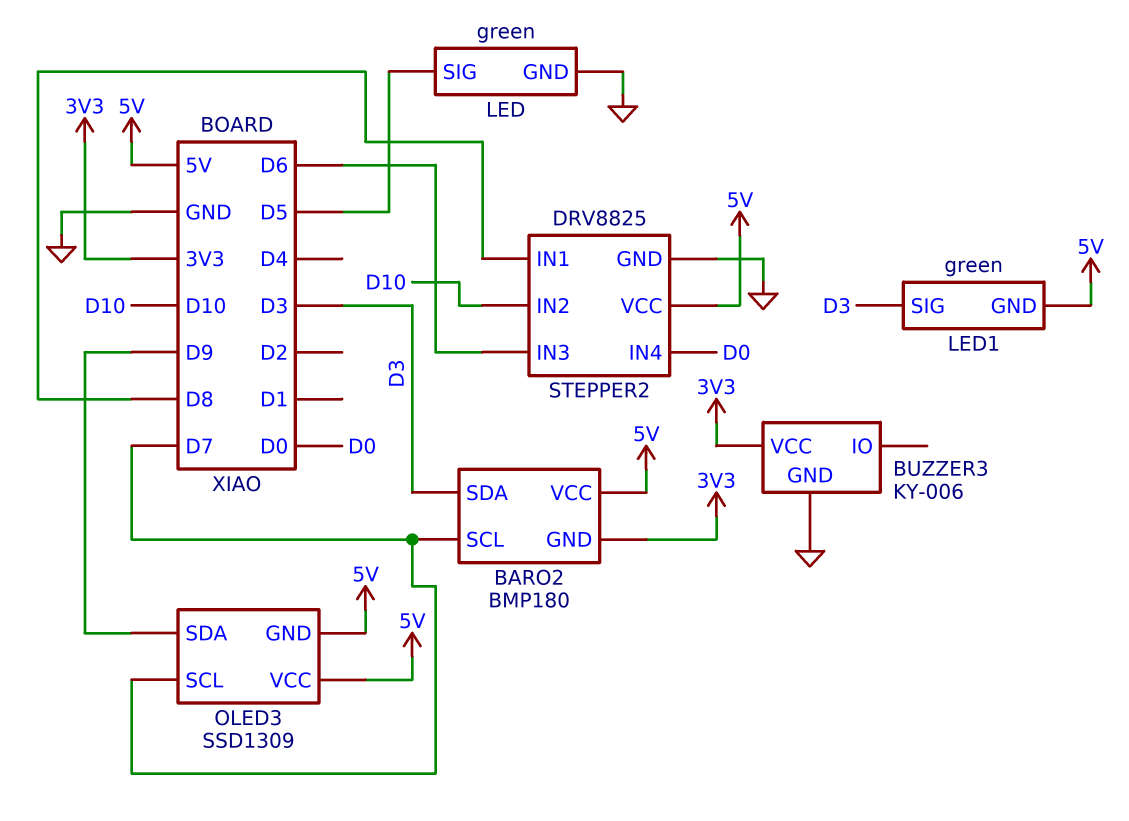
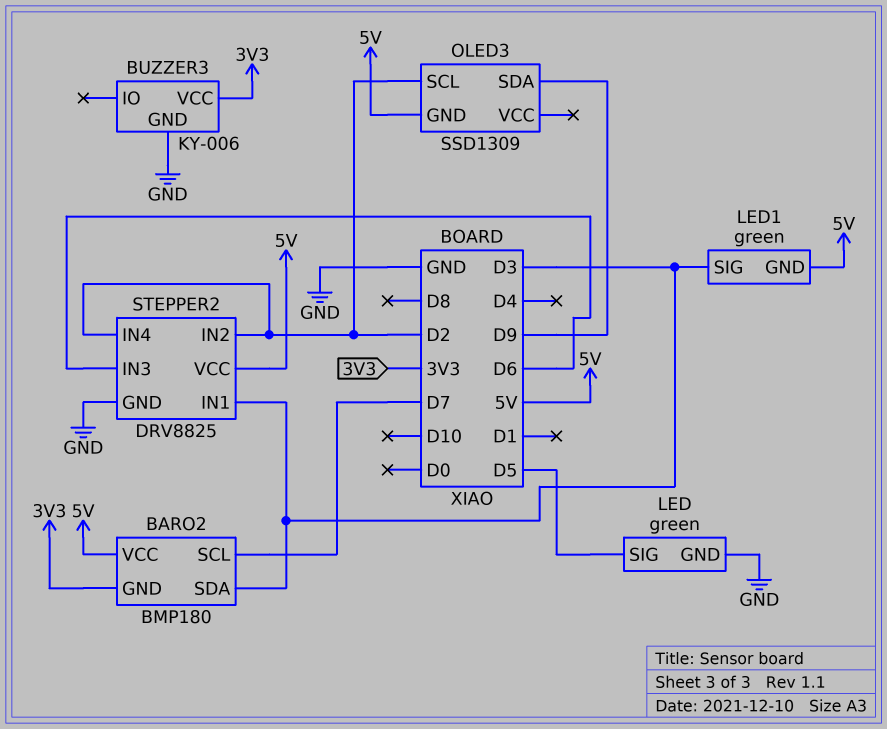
OLED3 pin SCL: D7 -> D2
OLED3 pin VCC: 5V -> none
STEPPER2 pin IN1: D8 -> D3
STEPPER2 pin IN2: D10 -> D2
STEPPER2 pin IN4: D0 -> D2

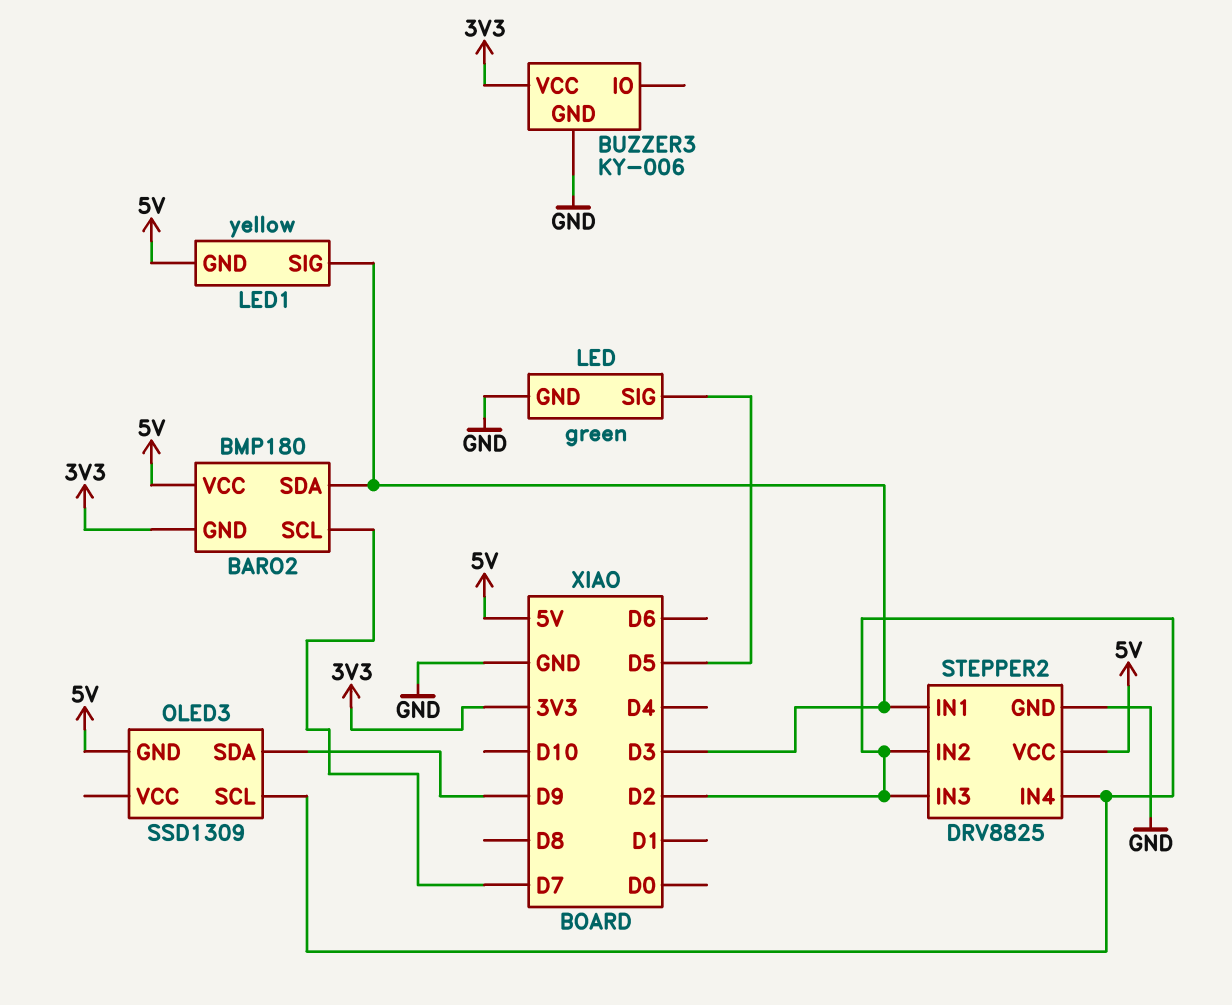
LED1: green -> yellow
STEPPER2 pin IN3: D6 -> D2

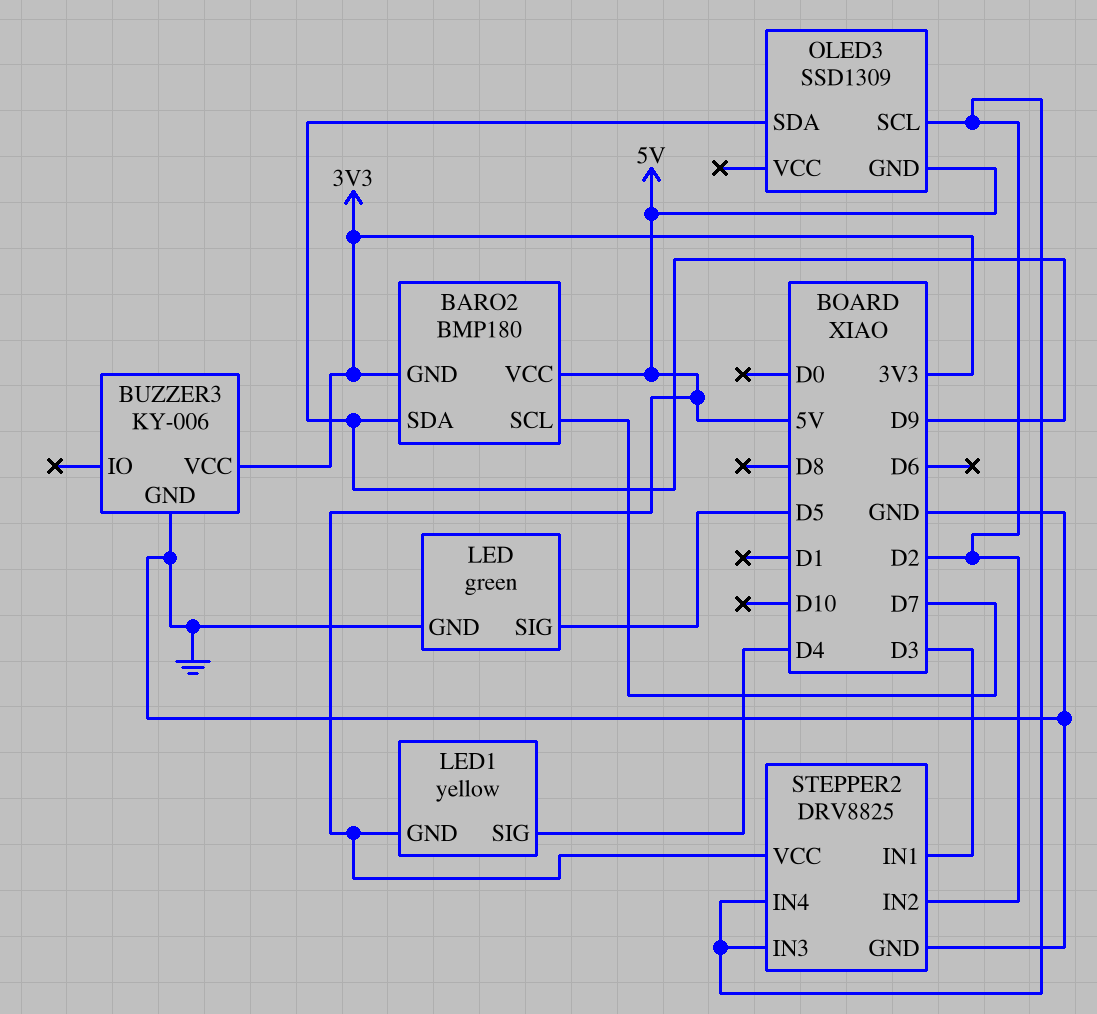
BARO2 pin SDA: D3 -> D9
LED1 pin SIG: D3 -> D4

